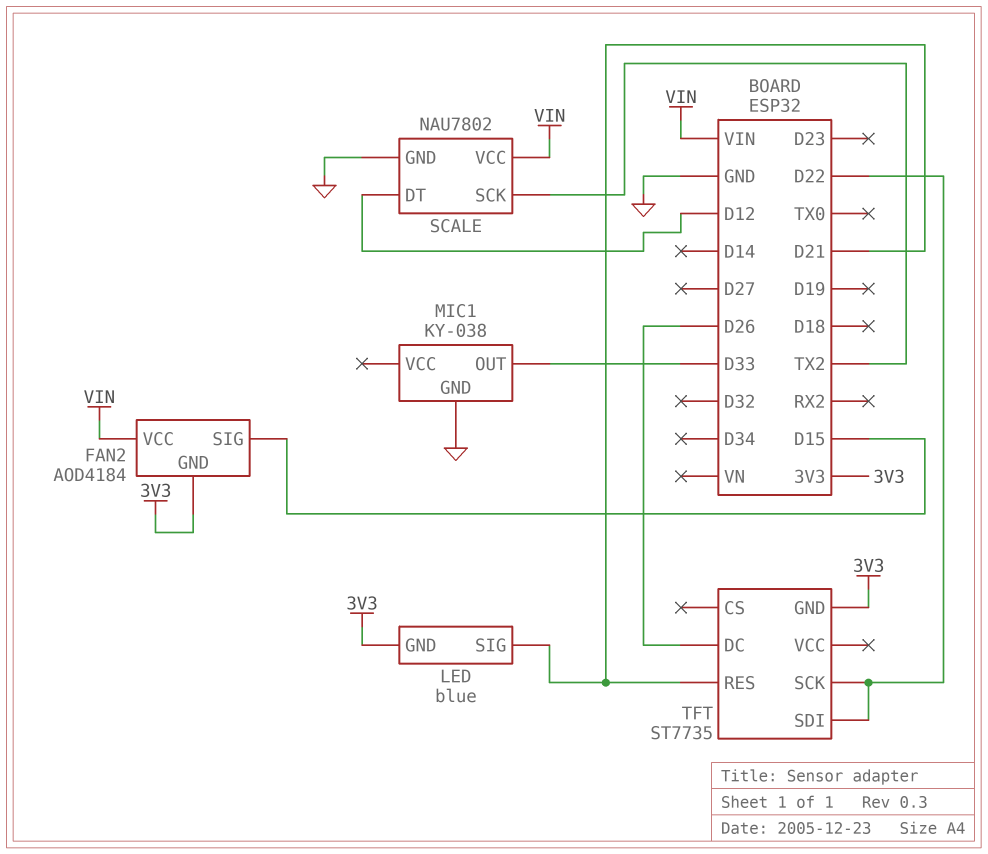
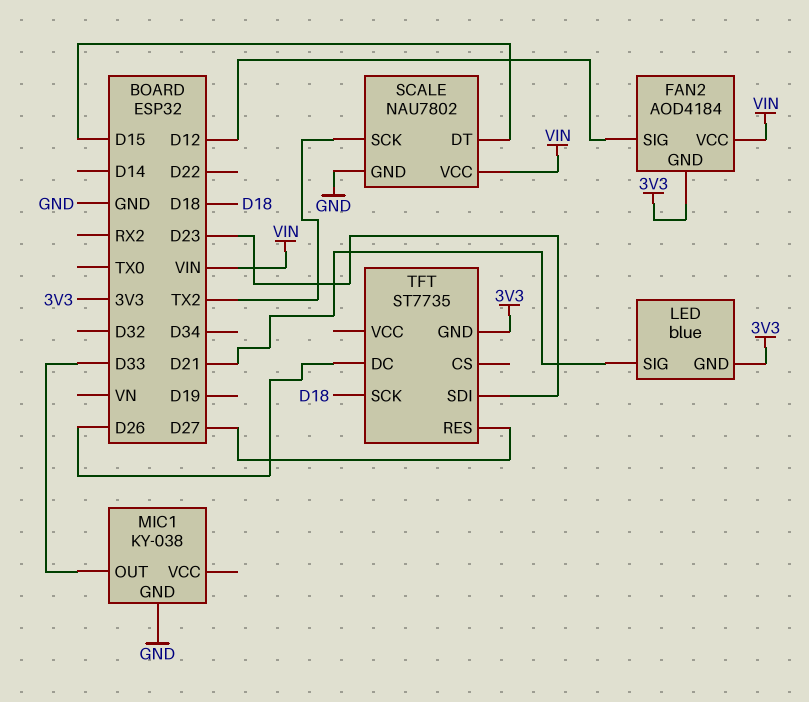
FAN2 pin SIG: D15 -> D12
SCALE pin DT: D12 -> D15
TFT pin RES: D21 -> D27
TFT pin SCK: D22 -> D18
TFT pin SDI: D22 -> D23

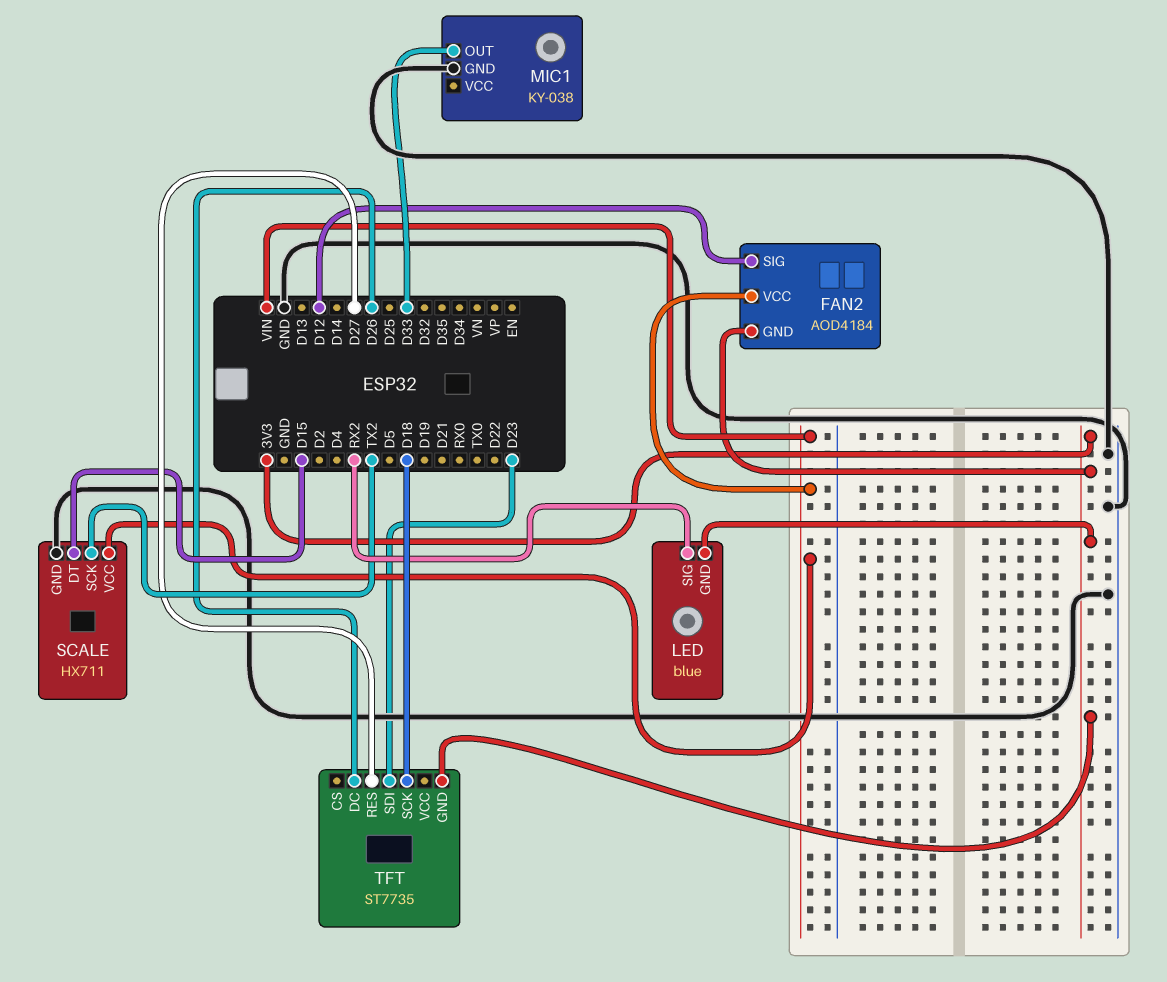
LED pin SIG: D21 -> RX2
SCALE: NAU7802 -> HX711

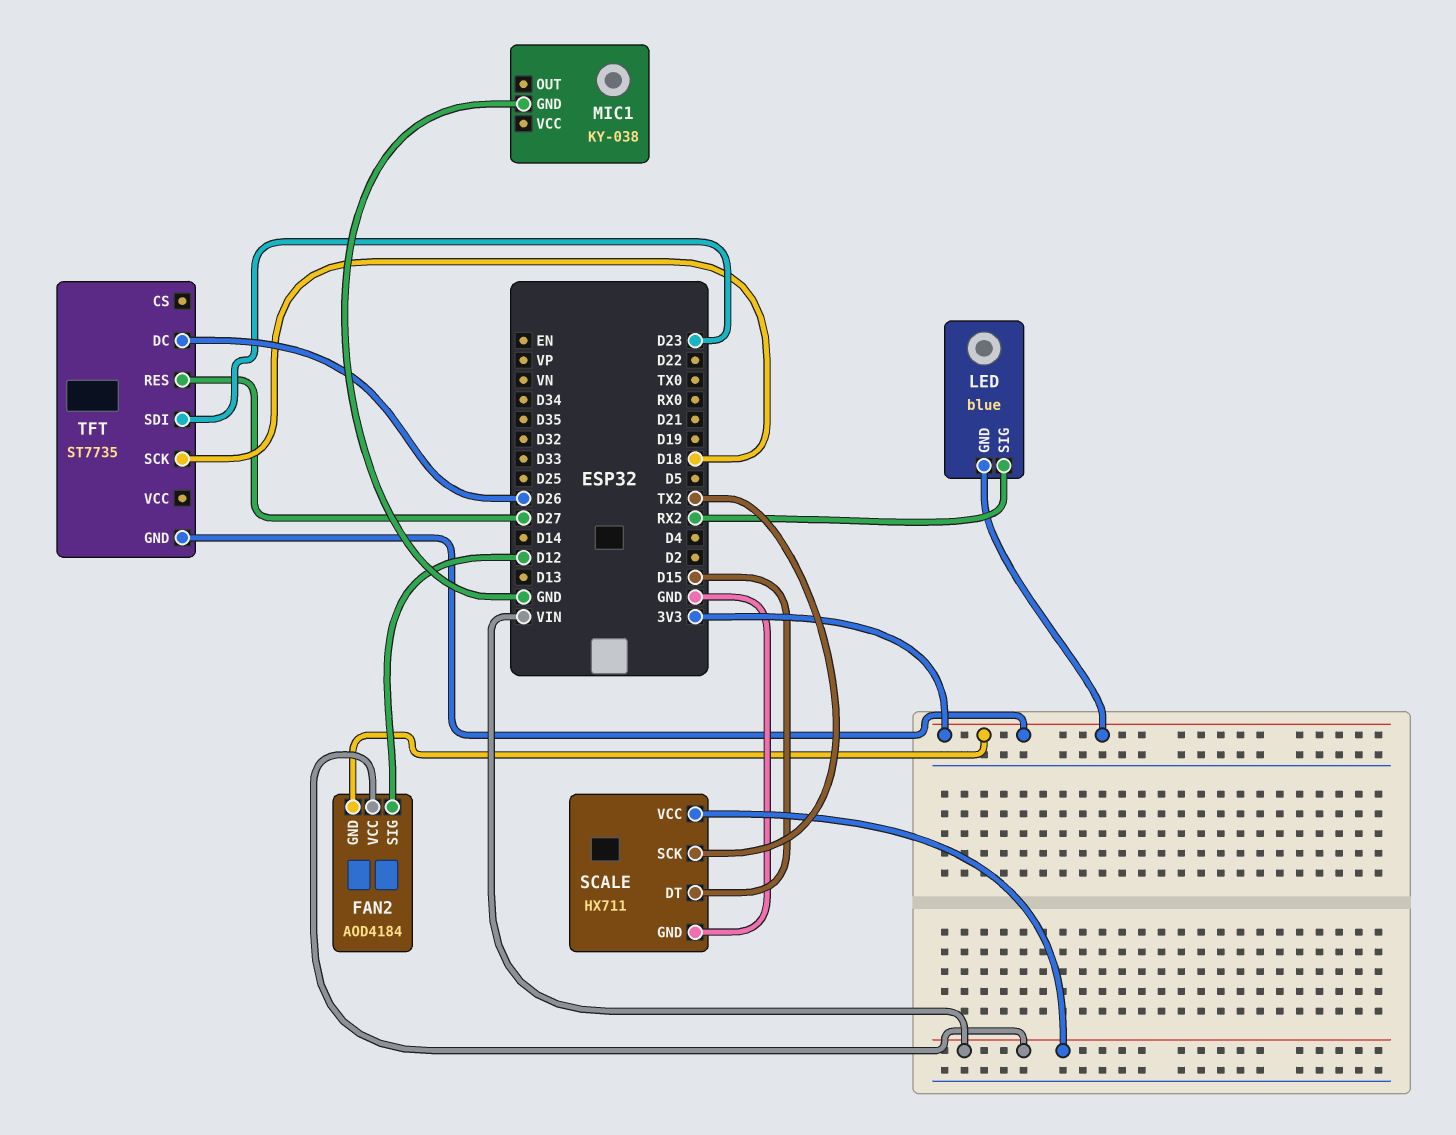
MIC1 pin OUT: D33 -> none

